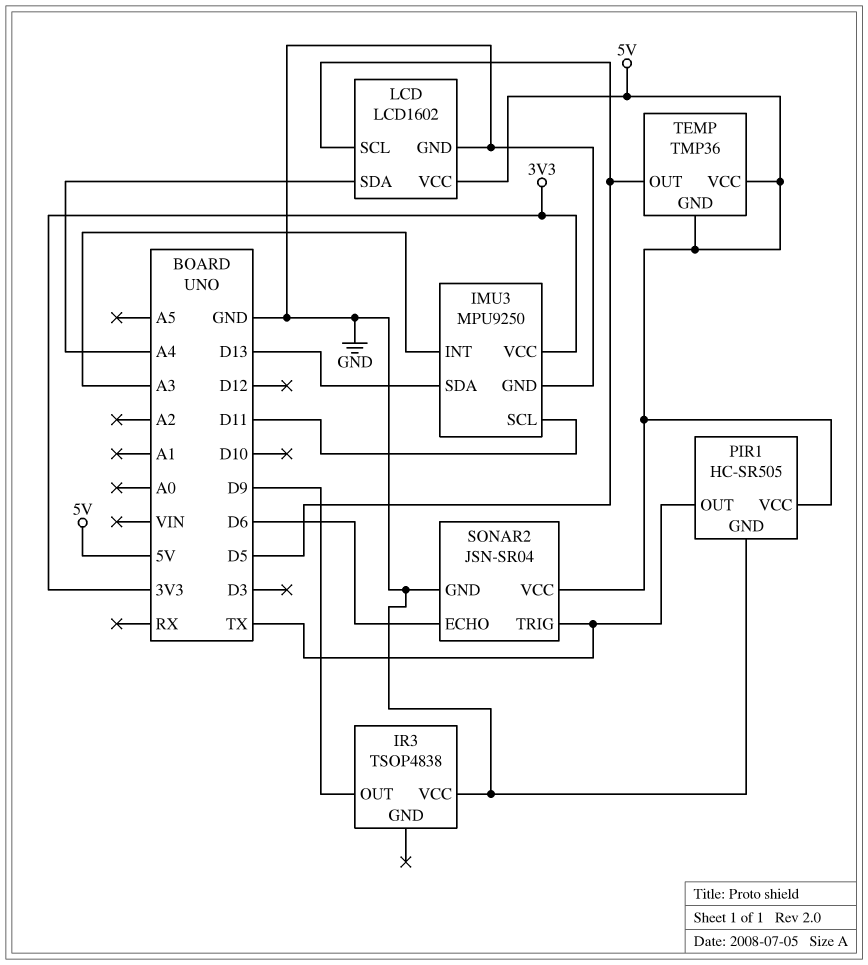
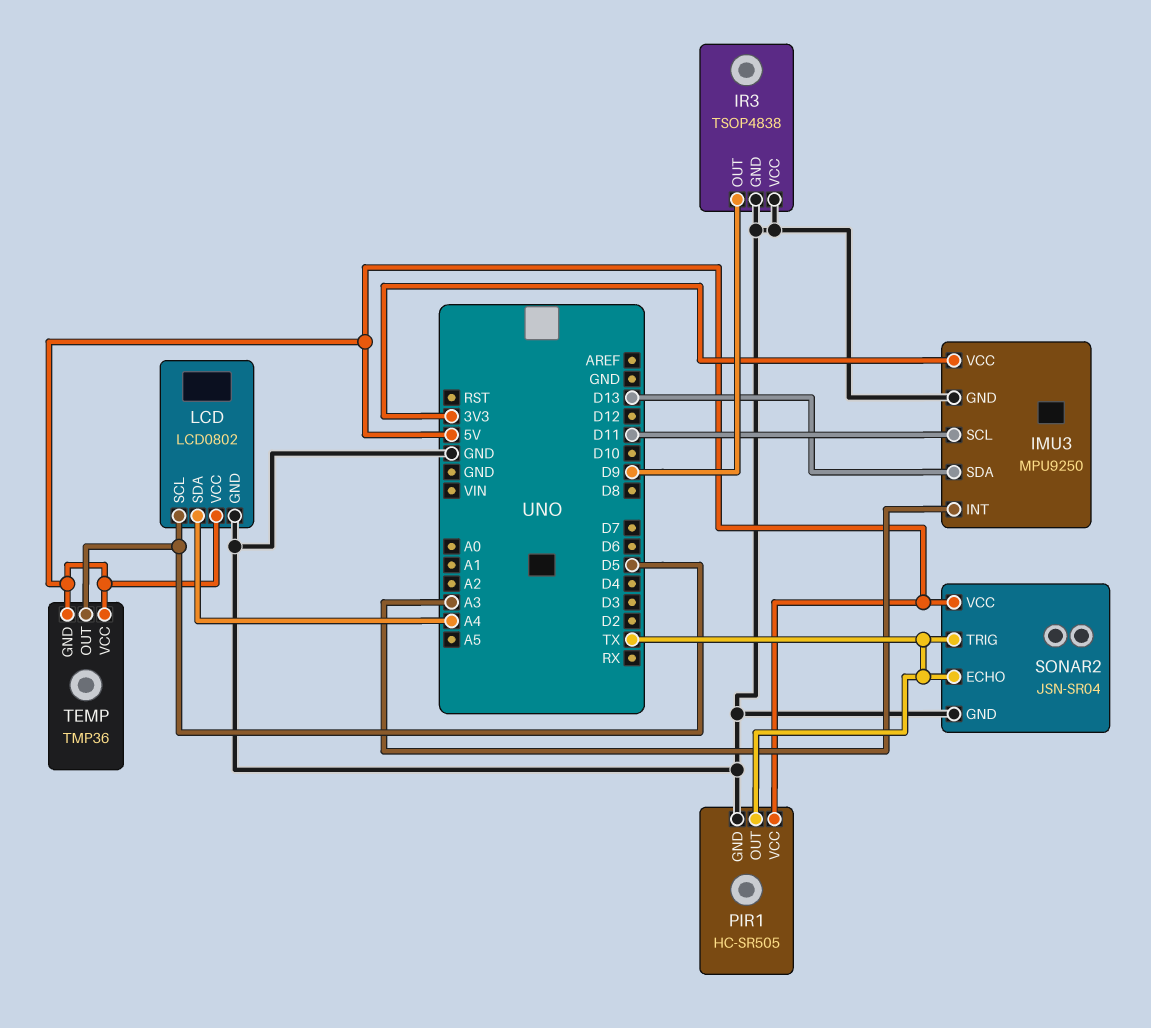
IR3 pin GND: none -> GND
LCD: LCD1602 -> LCD0802
SONAR2 pin ECHO: D6 -> TX

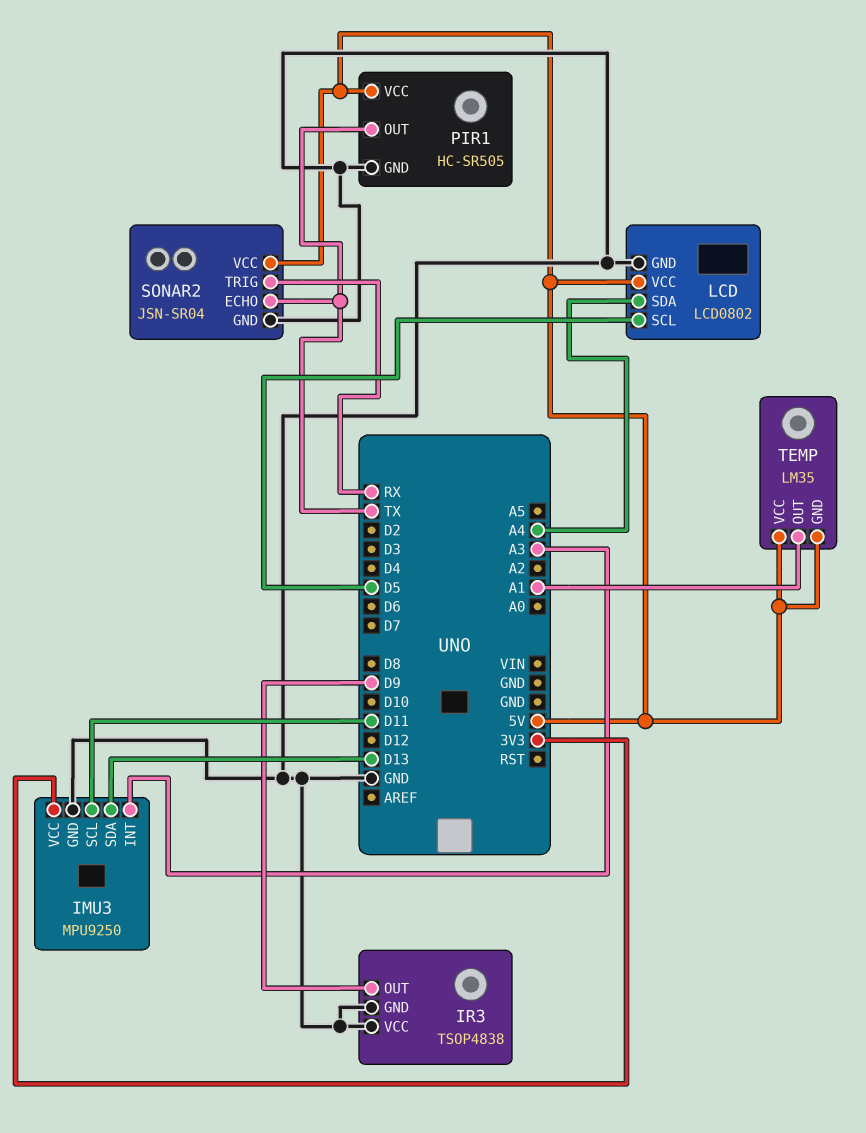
SONAR2 pin TRIG: TX -> RX
TEMP: TMP36 -> LM35
TEMP pin OUT: D5 -> A1

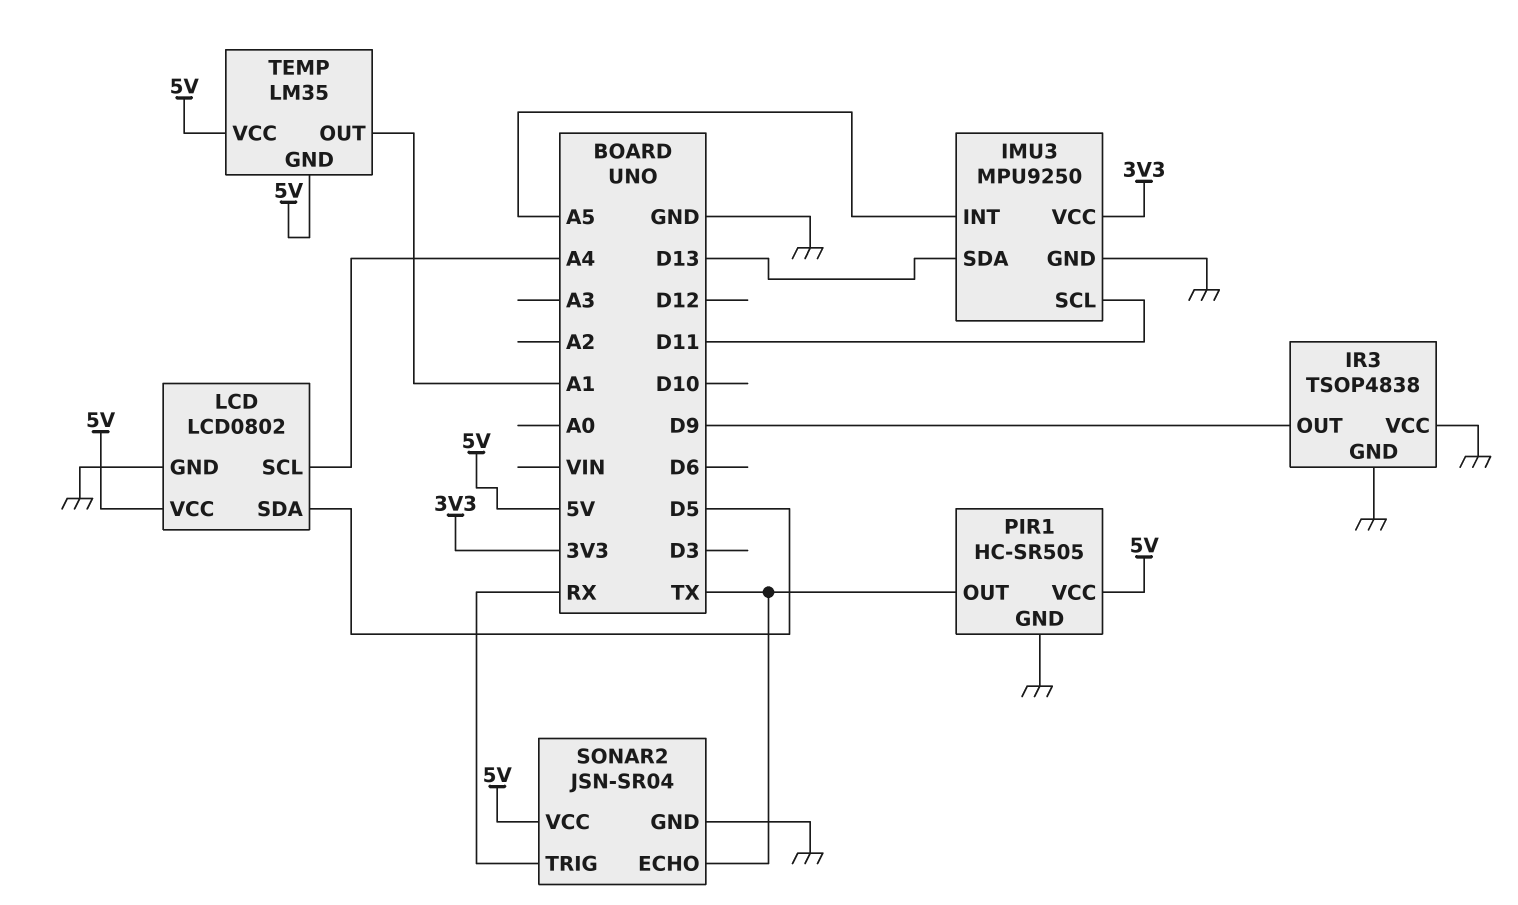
IMU3 pin INT: A3 -> A5
LCD pin SCL: D5 -> A4
LCD pin SDA: A4 -> D5

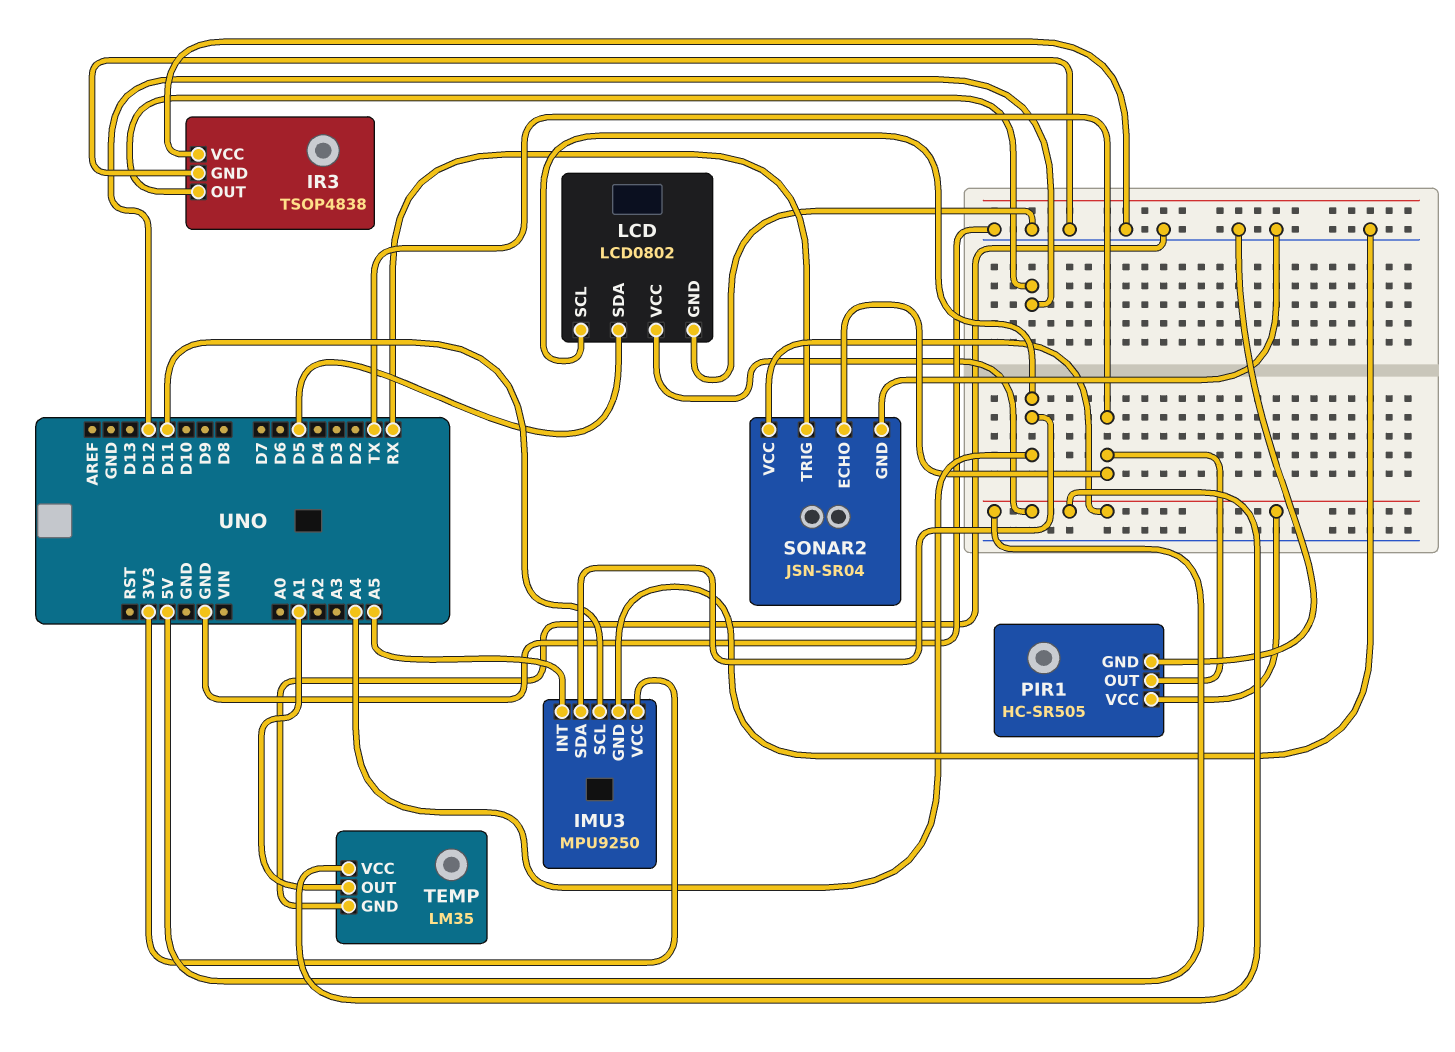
IMU3 pin SDA: D13 -> A4
IR3 pin OUT: D9 -> D12
TEMP pin GND: 5V -> GND

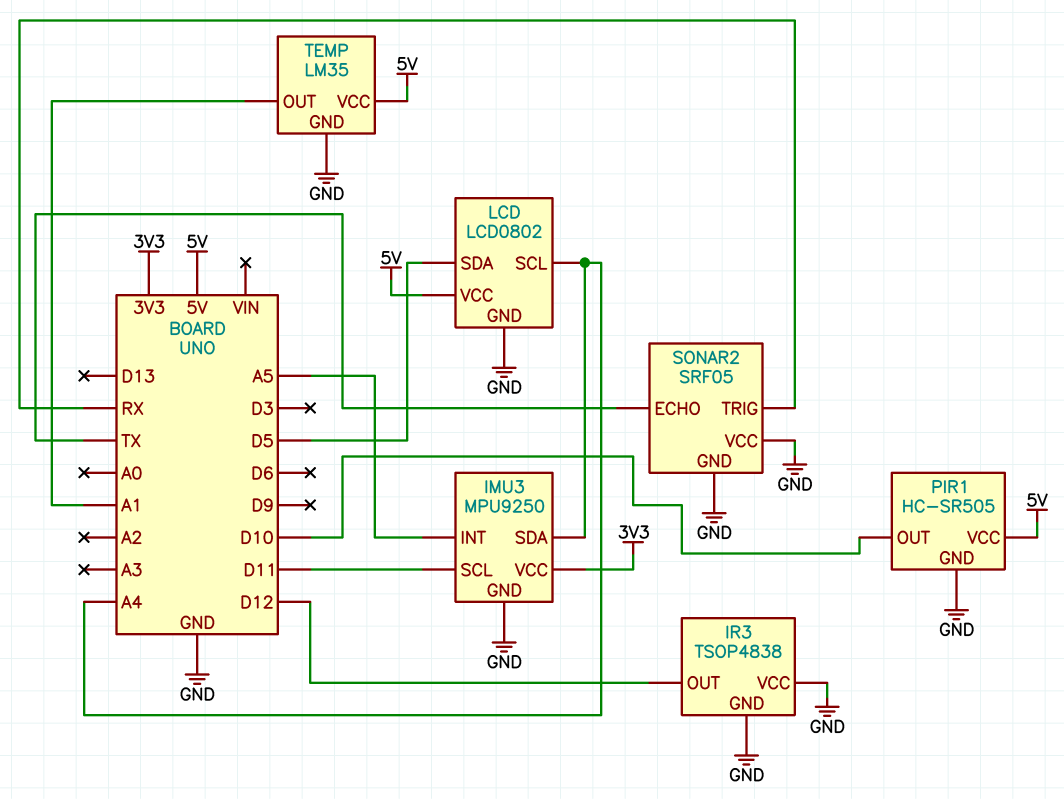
PIR1 pin OUT: TX -> D10
SONAR2: JSN-SR04 -> SRF05
SONAR2 pin VCC: 5V -> GND

